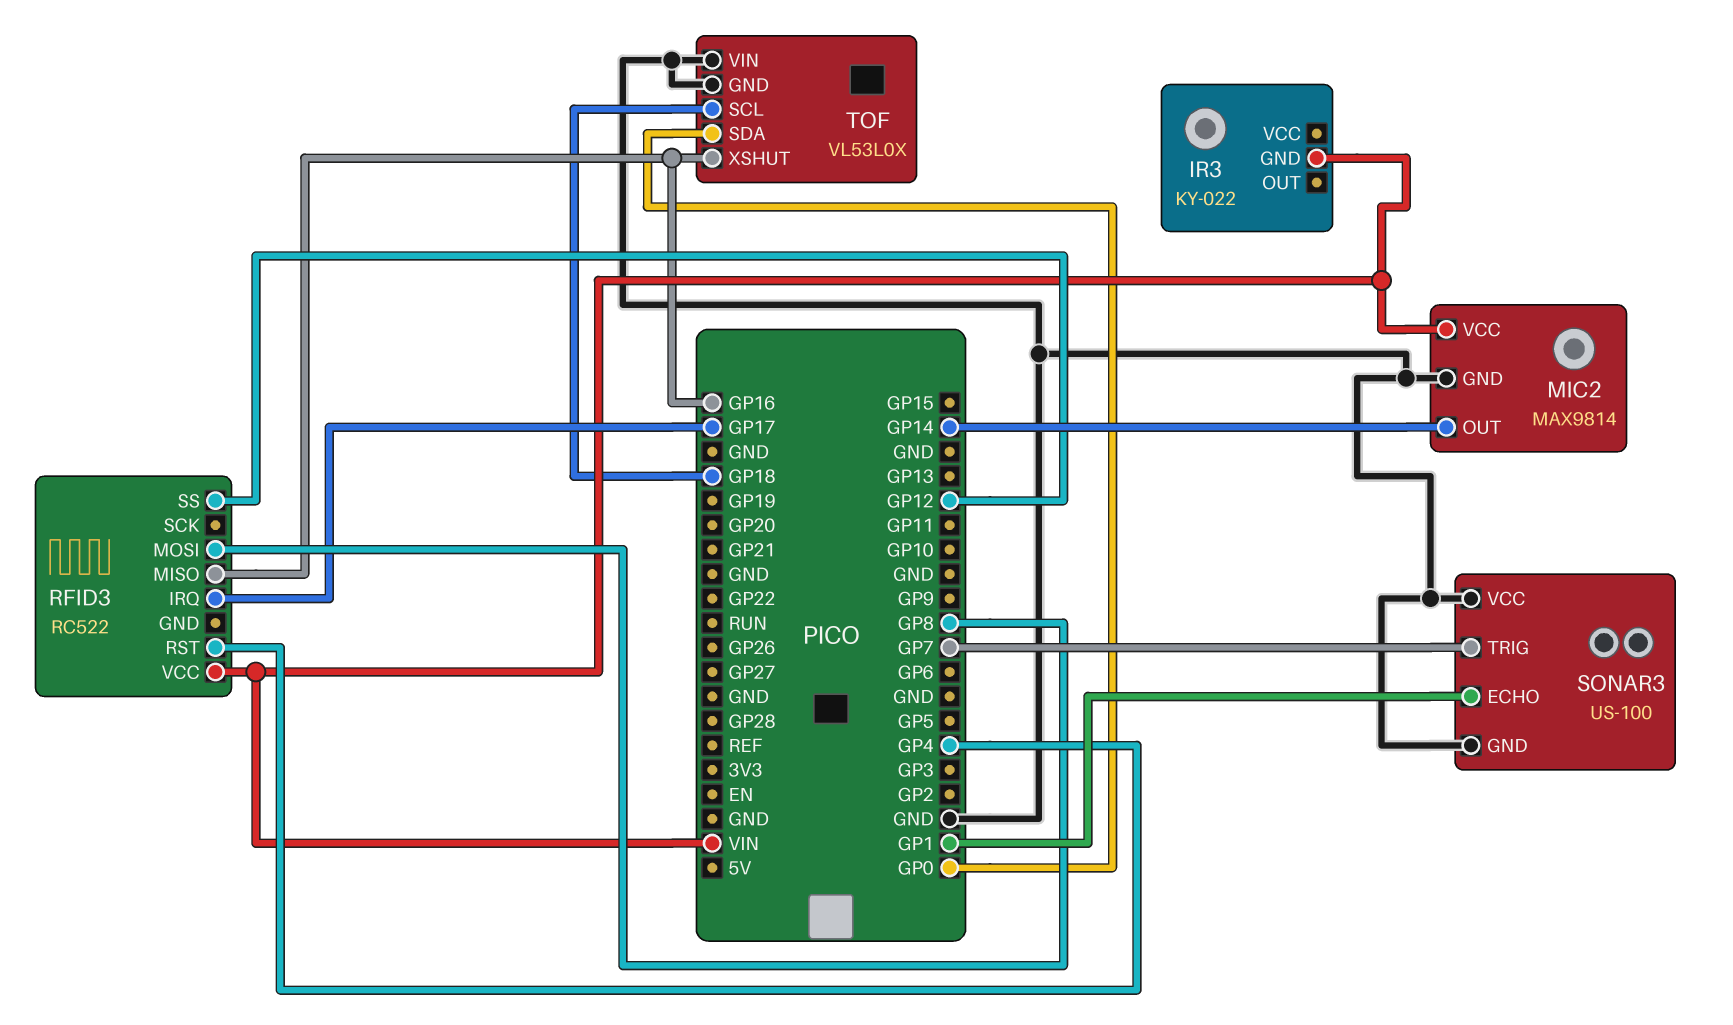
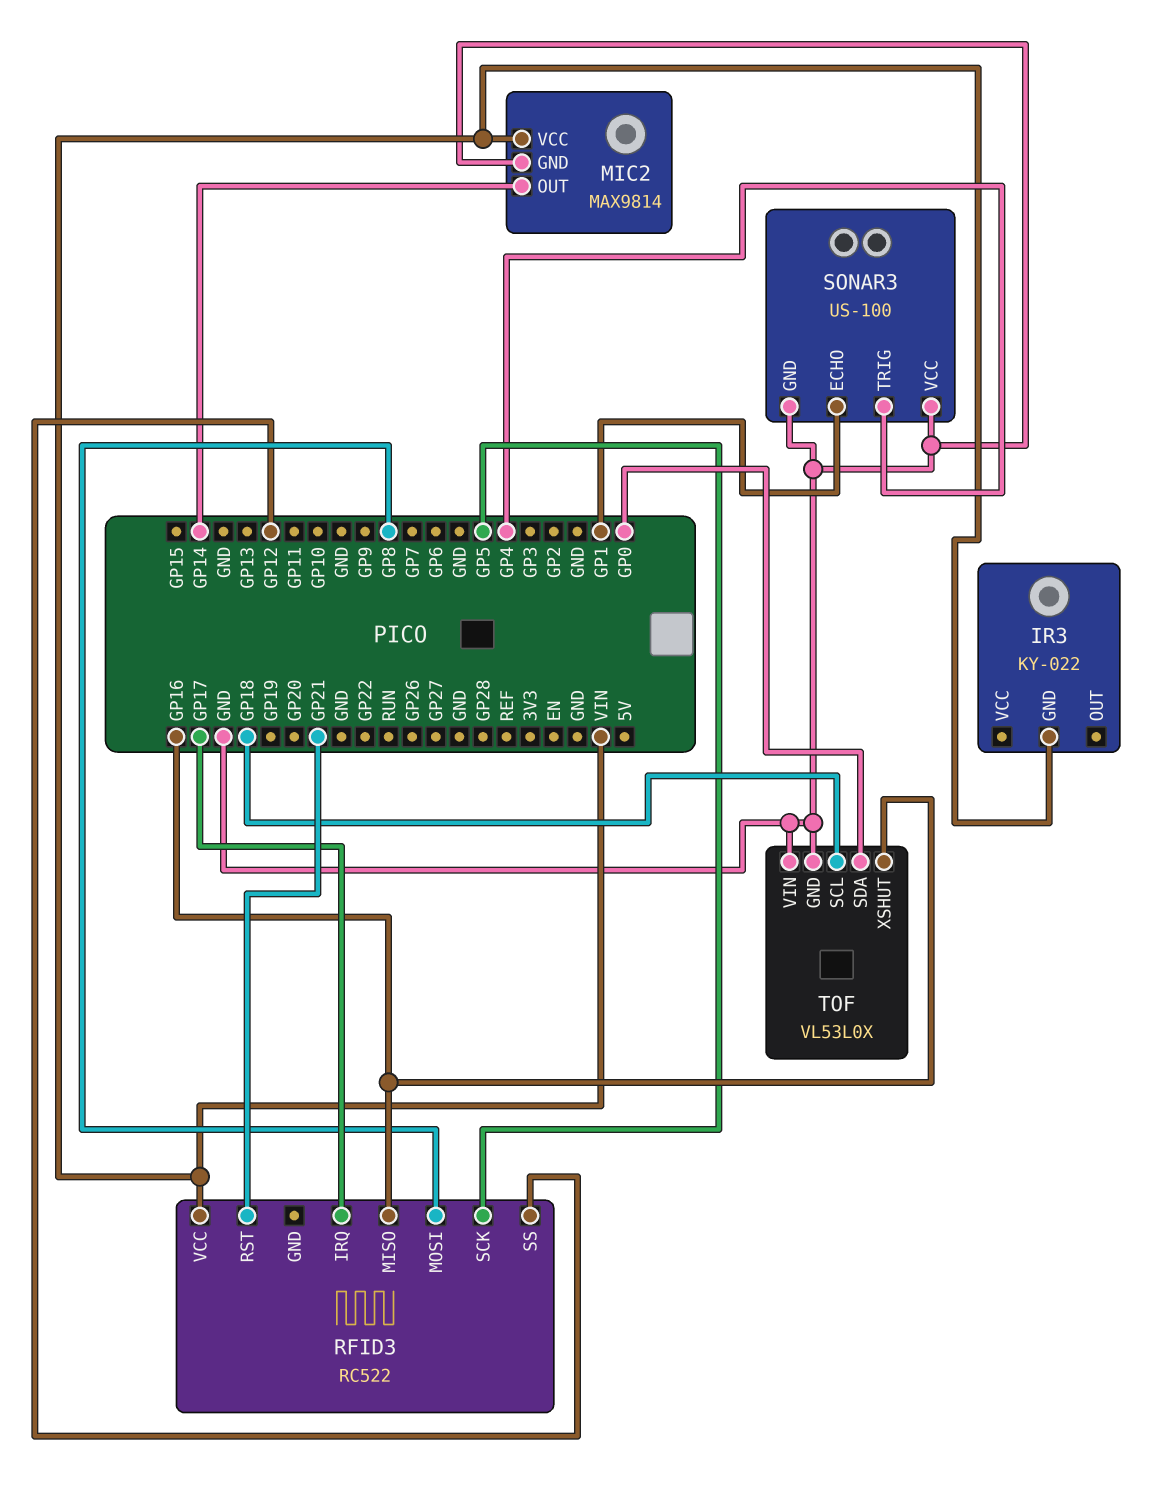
RFID3 pin RST: GP4 -> GP21
RFID3 pin SCK: none -> GP5
SONAR3 pin TRIG: GP7 -> GP4

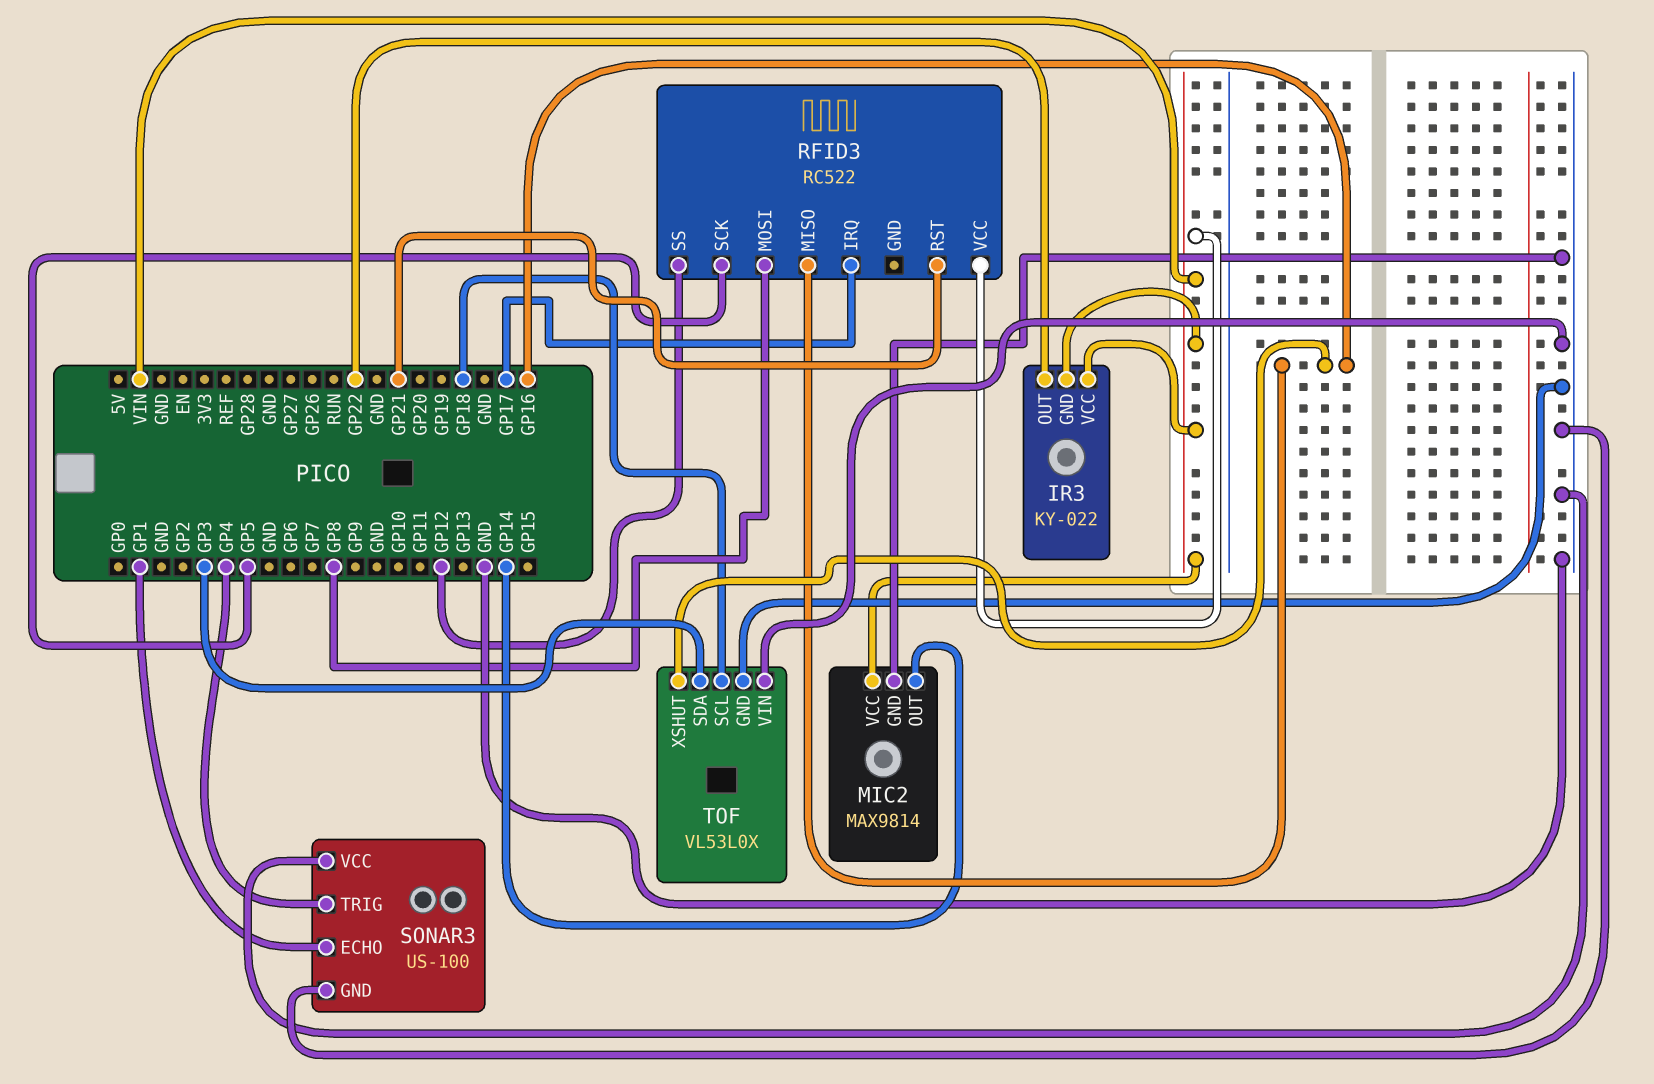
IR3 pin OUT: none -> GP22
IR3 pin VCC: none -> VIN
TOF pin SDA: GP0 -> GP3

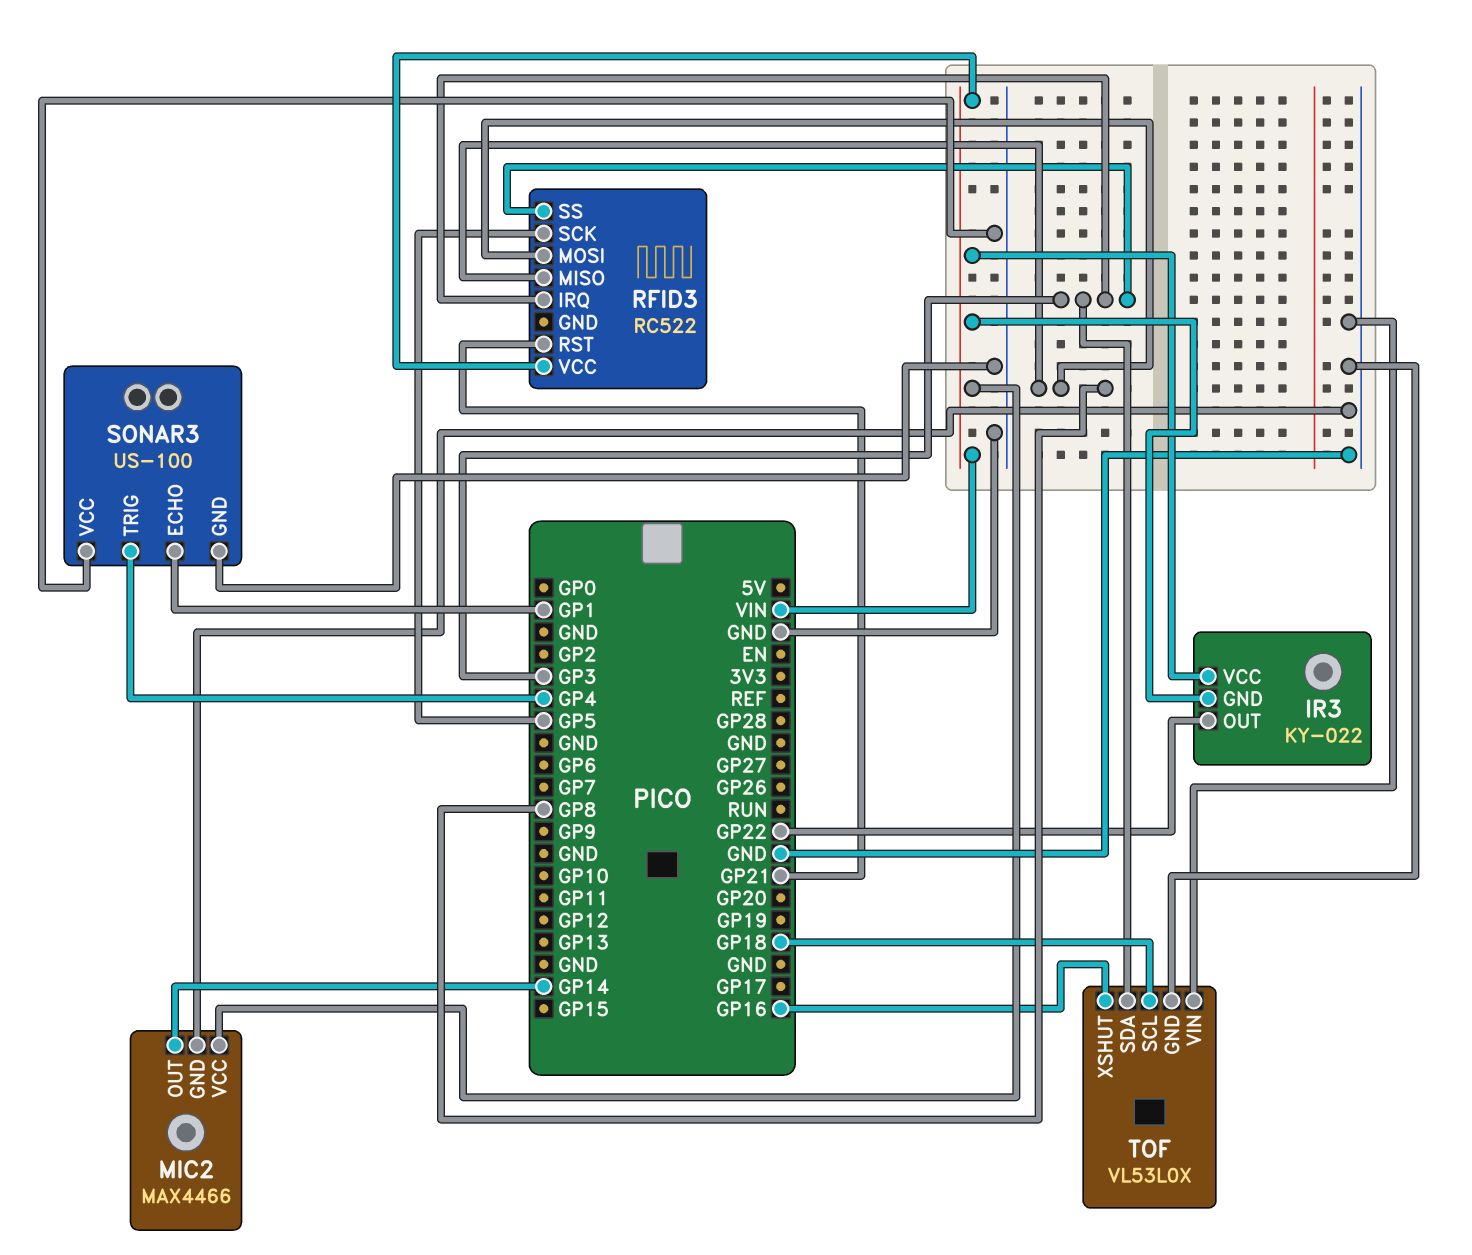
MIC2: MAX9814 -> MAX4466
RFID3 pin IRQ: GP17 -> GP3
RFID3 pin MISO: GP16 -> GP8
RFID3 pin SS: GP12 -> GP3

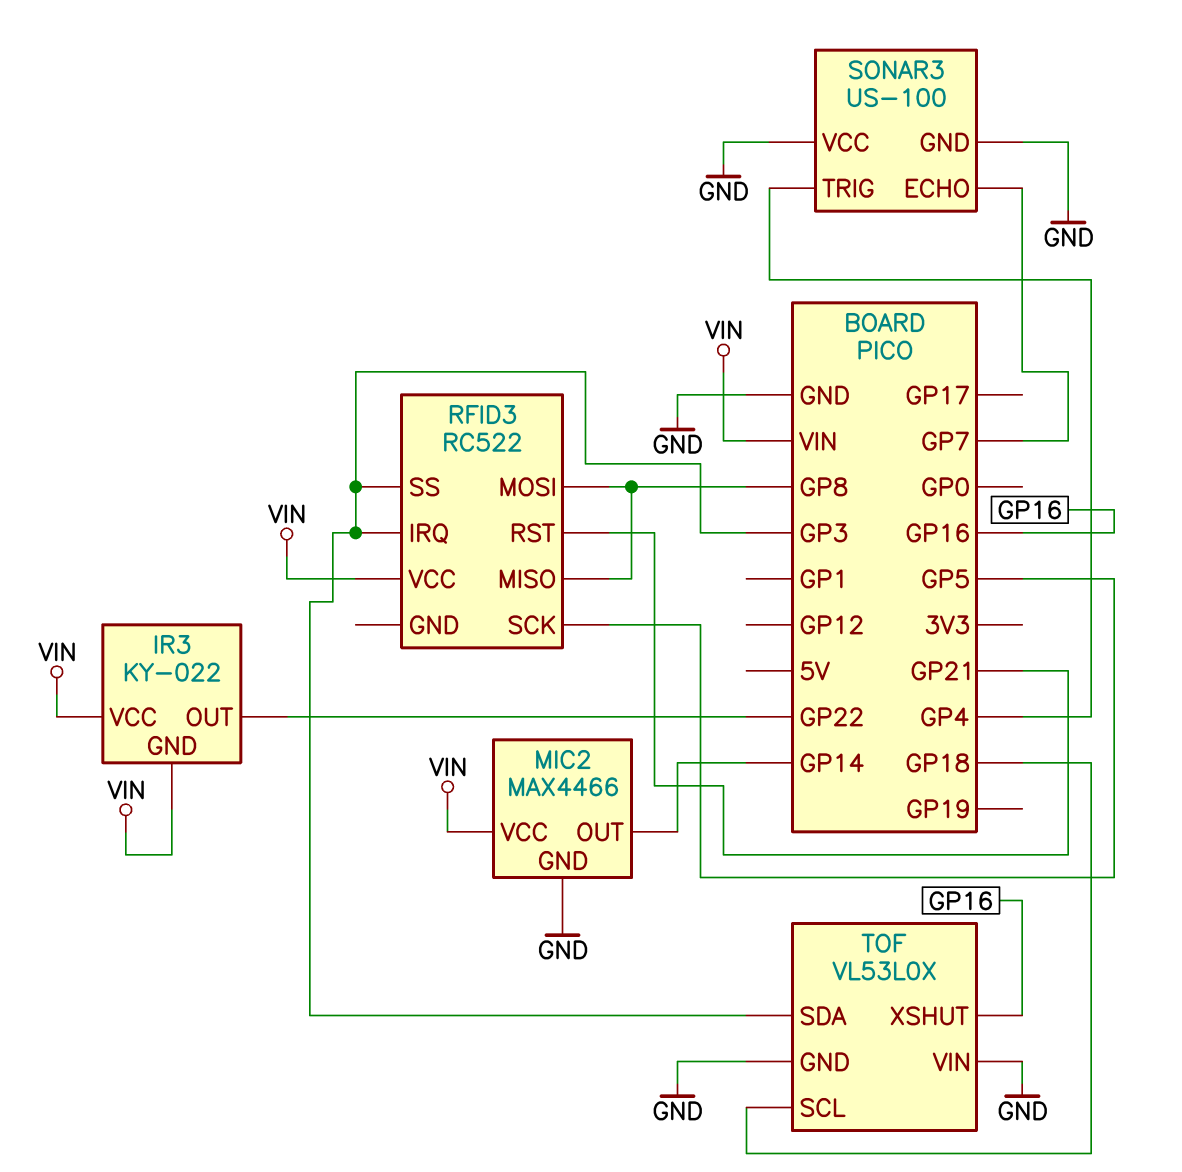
SONAR3 pin ECHO: GP1 -> GP7

